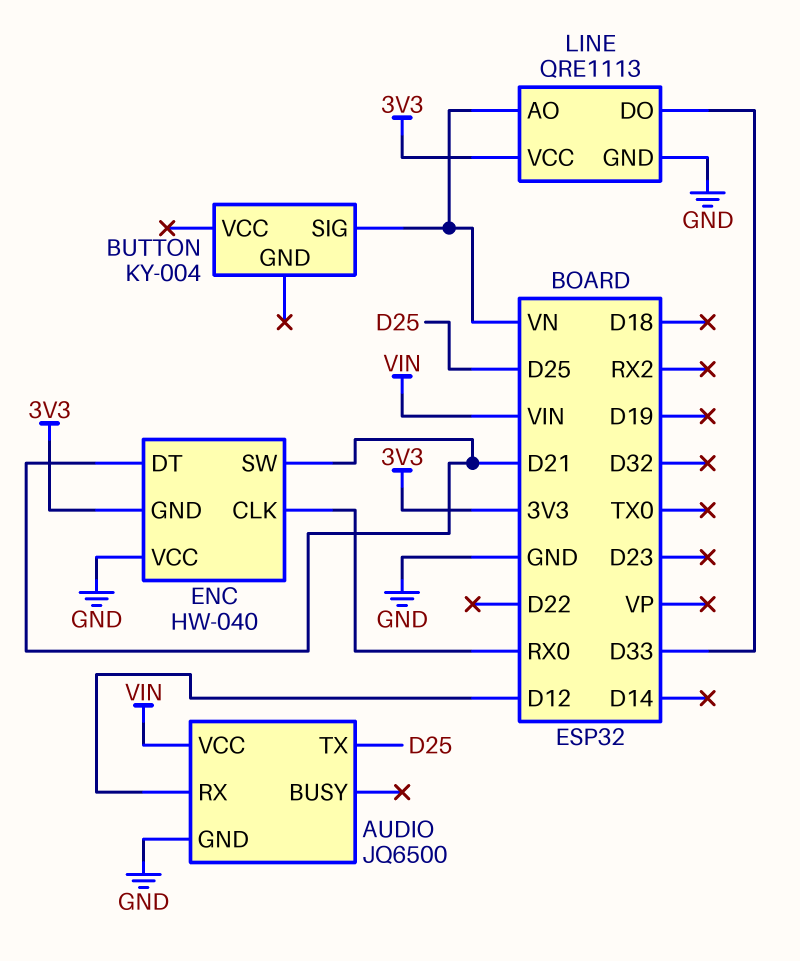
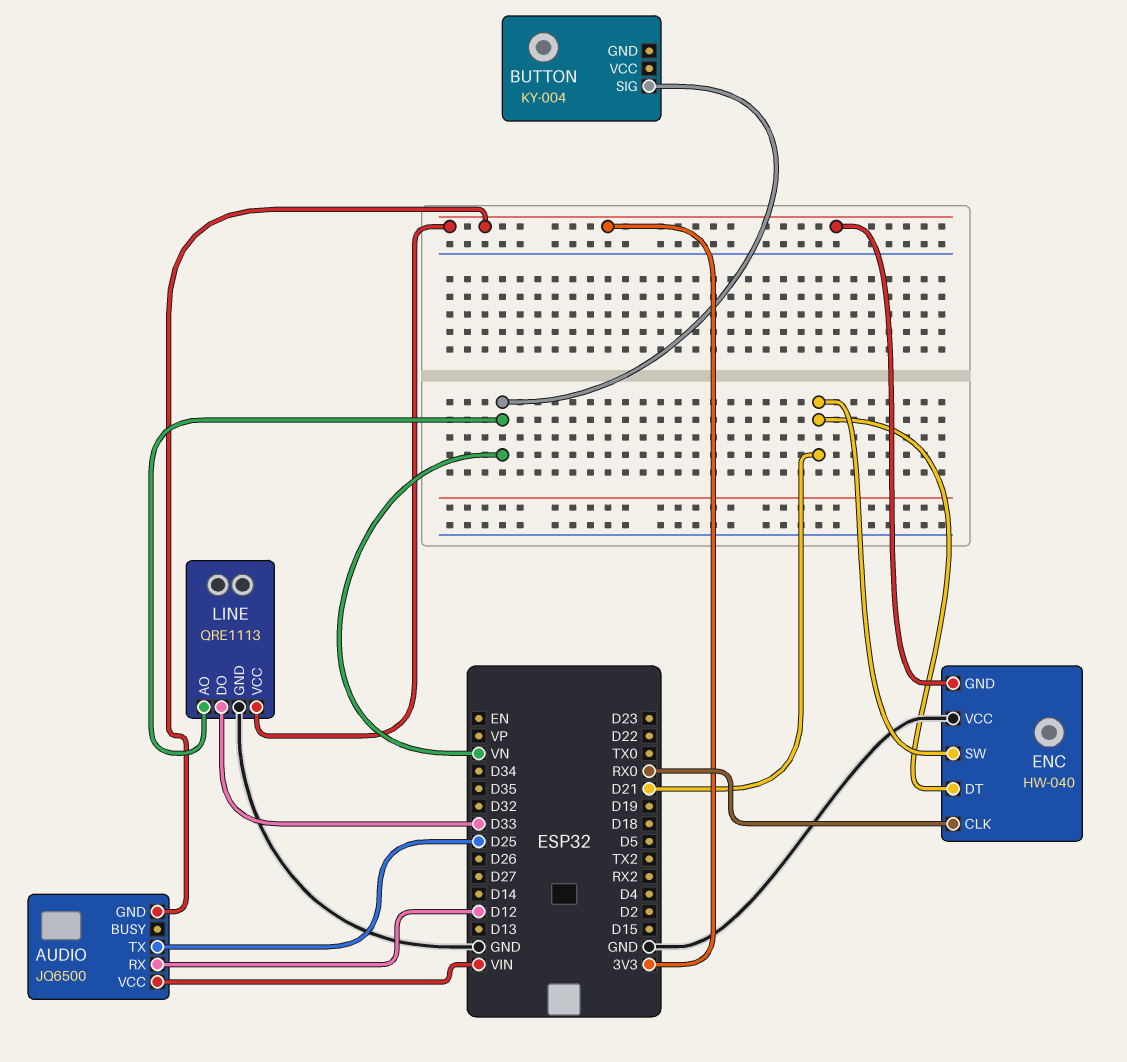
AUDIO pin GND: GND -> 3V3

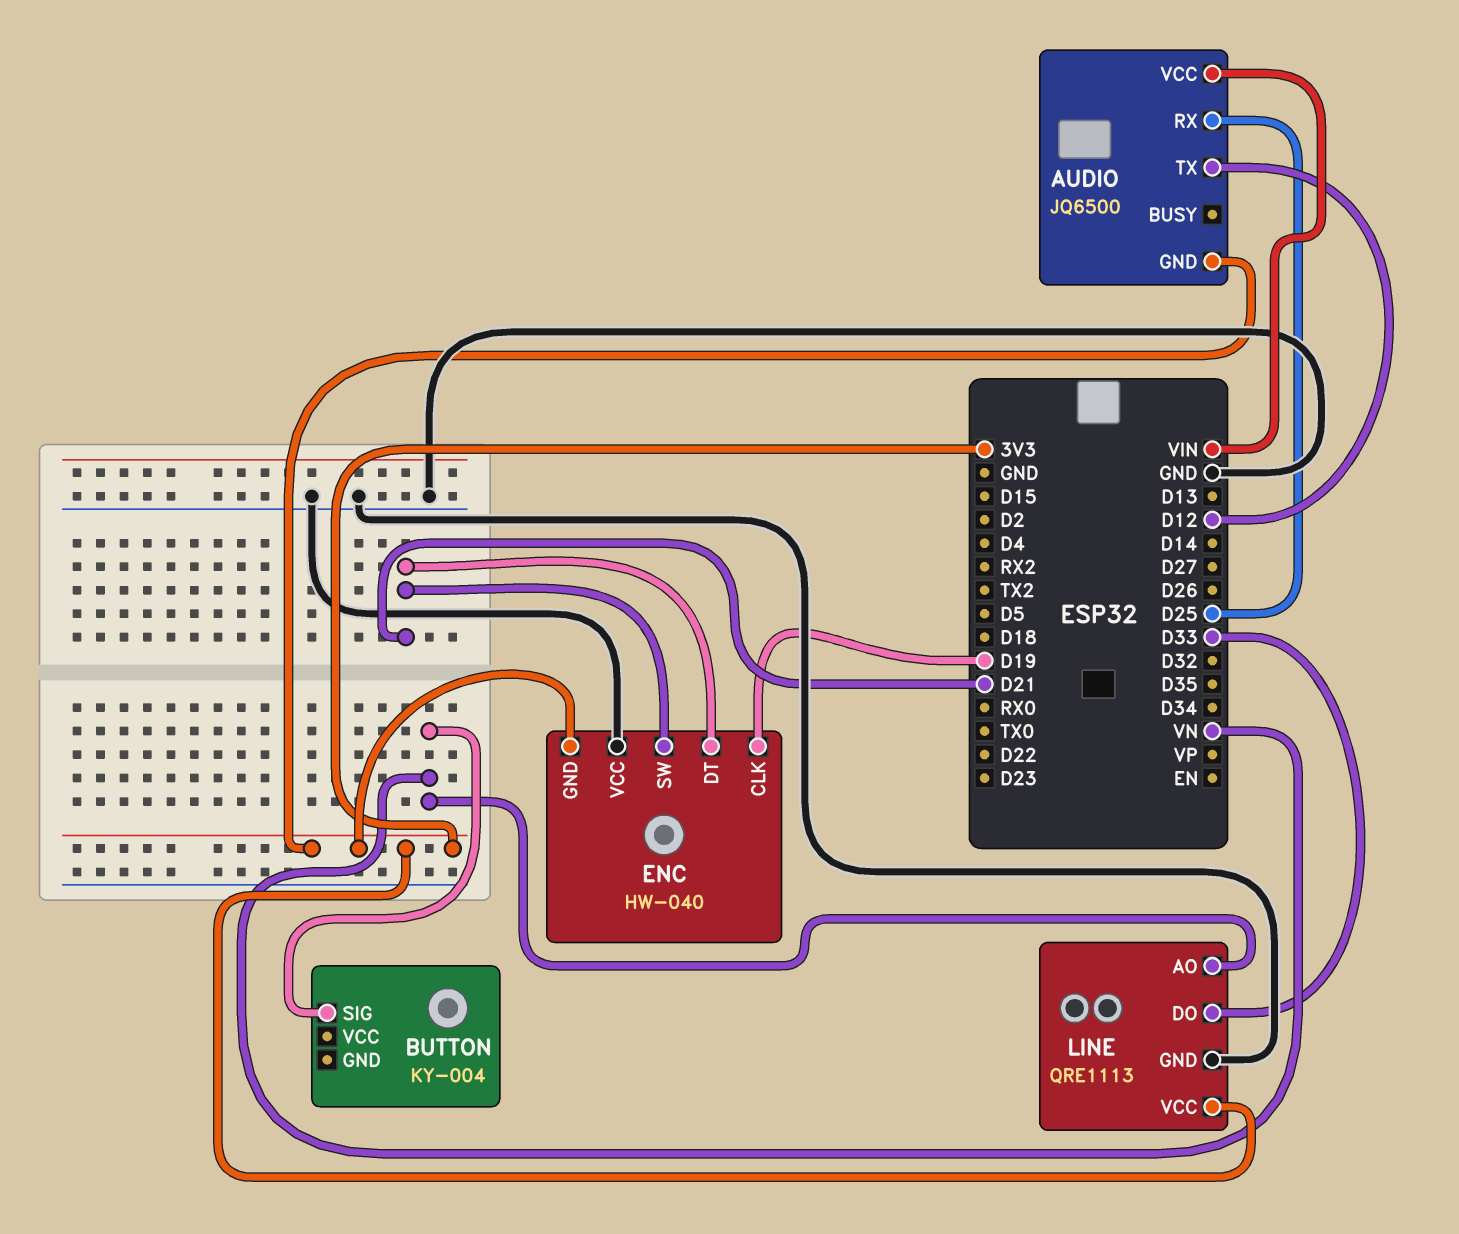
AUDIO pin RX: D12 -> D25
AUDIO pin TX: D25 -> D12
ENC pin CLK: RX0 -> D19

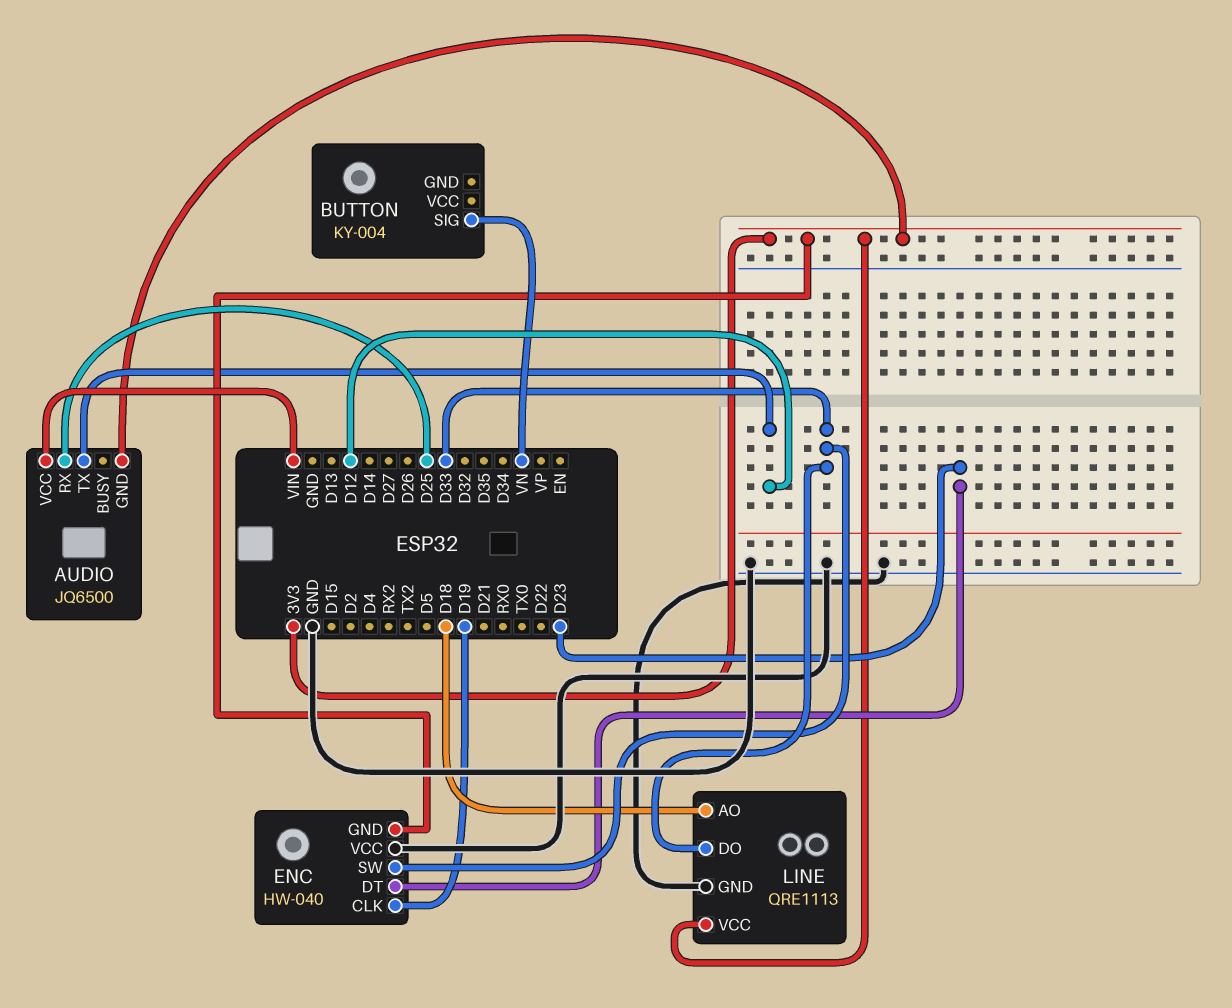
ENC pin DT: D21 -> D23
ENC pin SW: D21 -> D33
LINE pin AO: VN -> D18

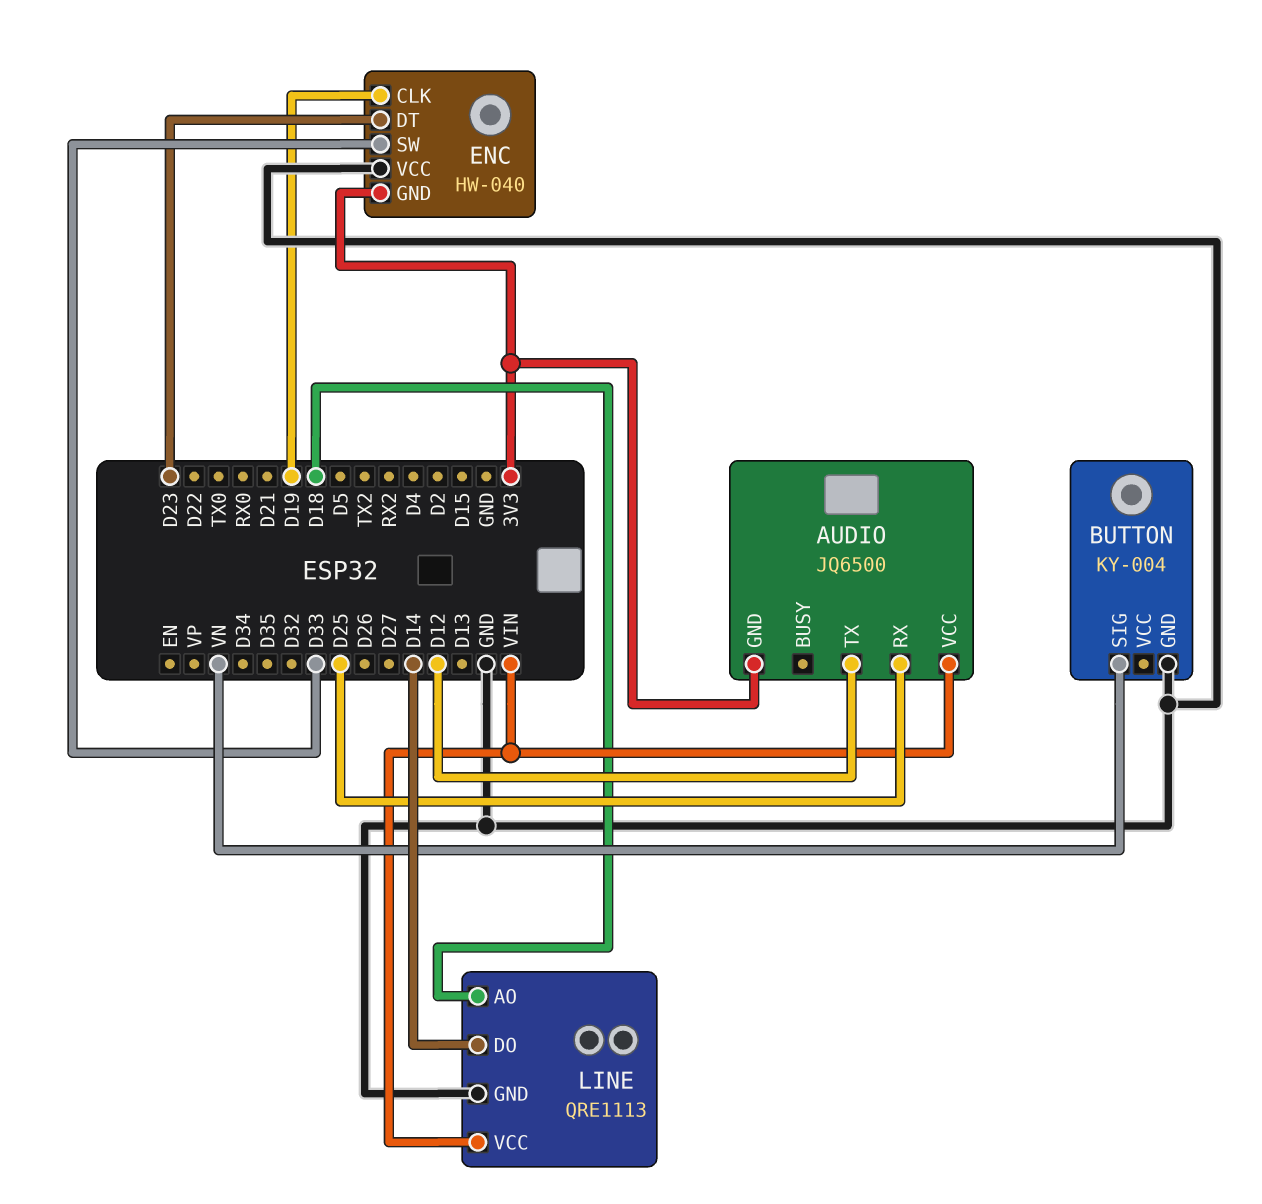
BUTTON pin GND: none -> GND
LINE pin DO: D33 -> D14
LINE pin VCC: 3V3 -> VIN

